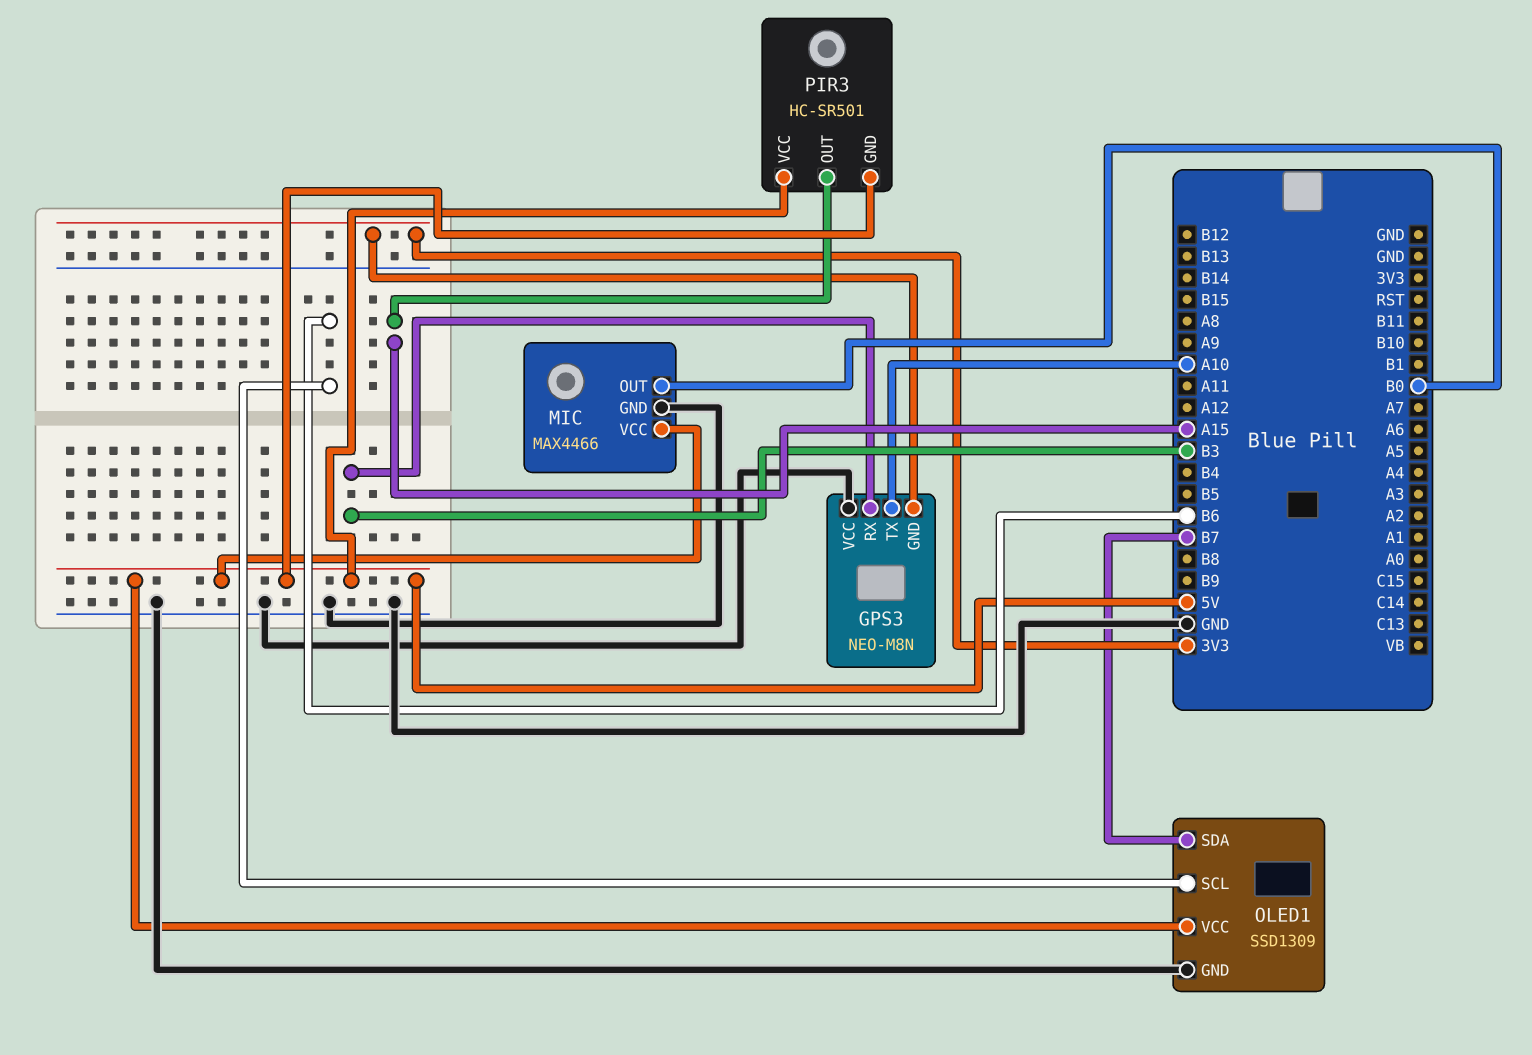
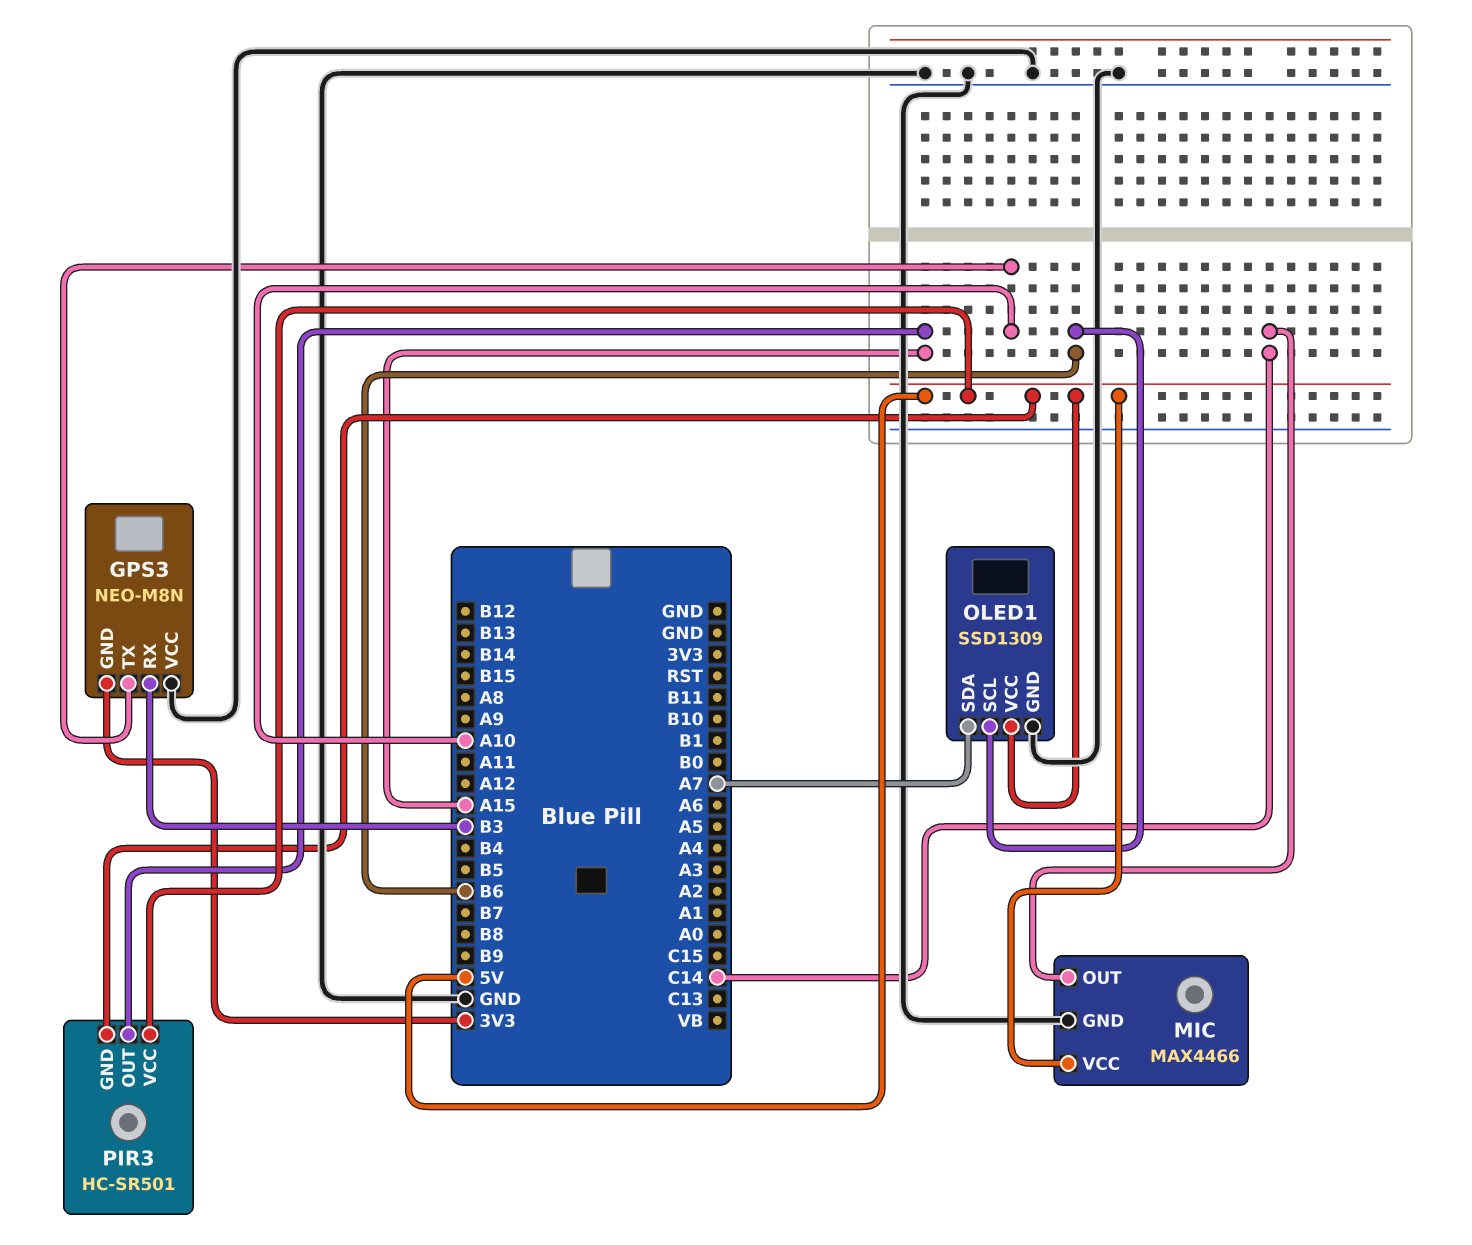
MIC pin OUT: B0 -> C14
OLED1 pin SDA: B7 -> A7

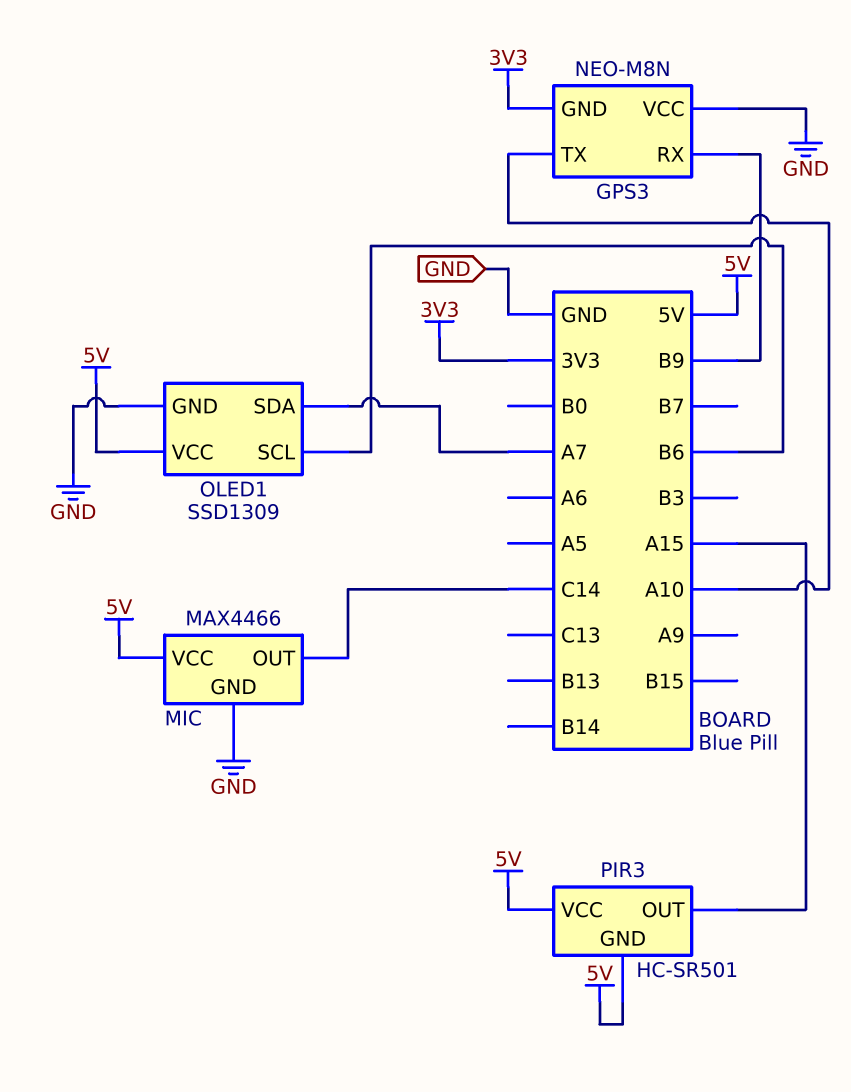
GPS3 pin RX: B3 -> B9

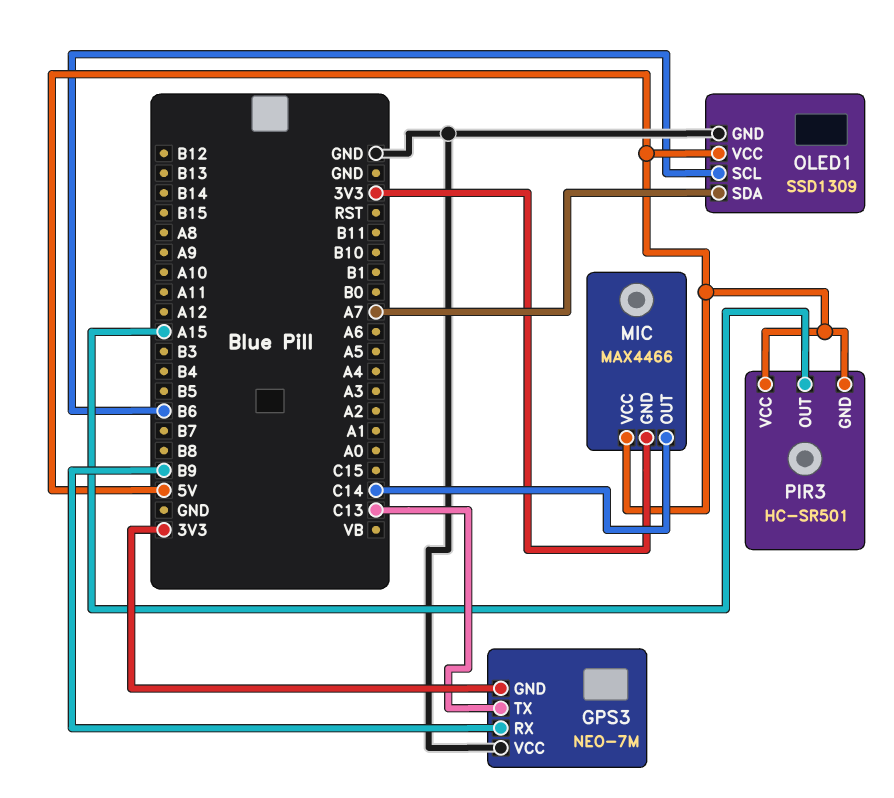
GPS3: NEO-M8N -> NEO-7M
GPS3 pin TX: A10 -> C13
MIC pin GND: GND -> 3V3

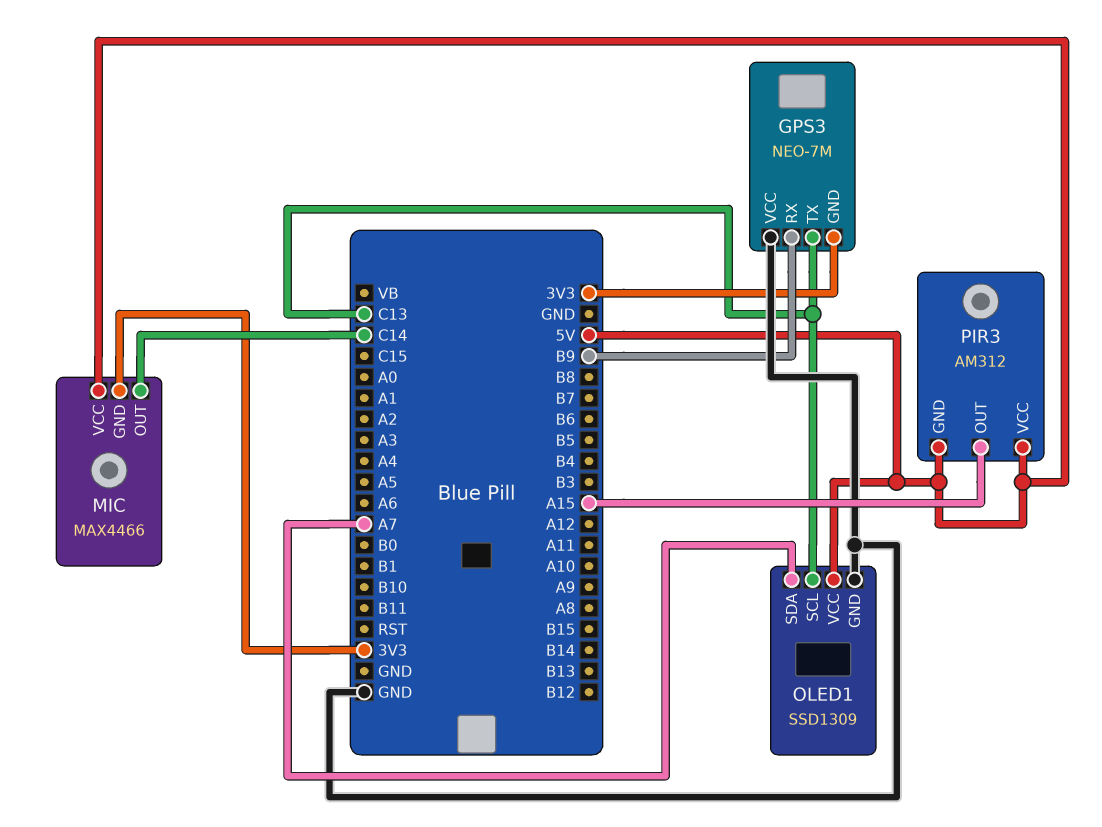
OLED1 pin SCL: B6 -> C13
PIR3: HC-SR501 -> AM312

